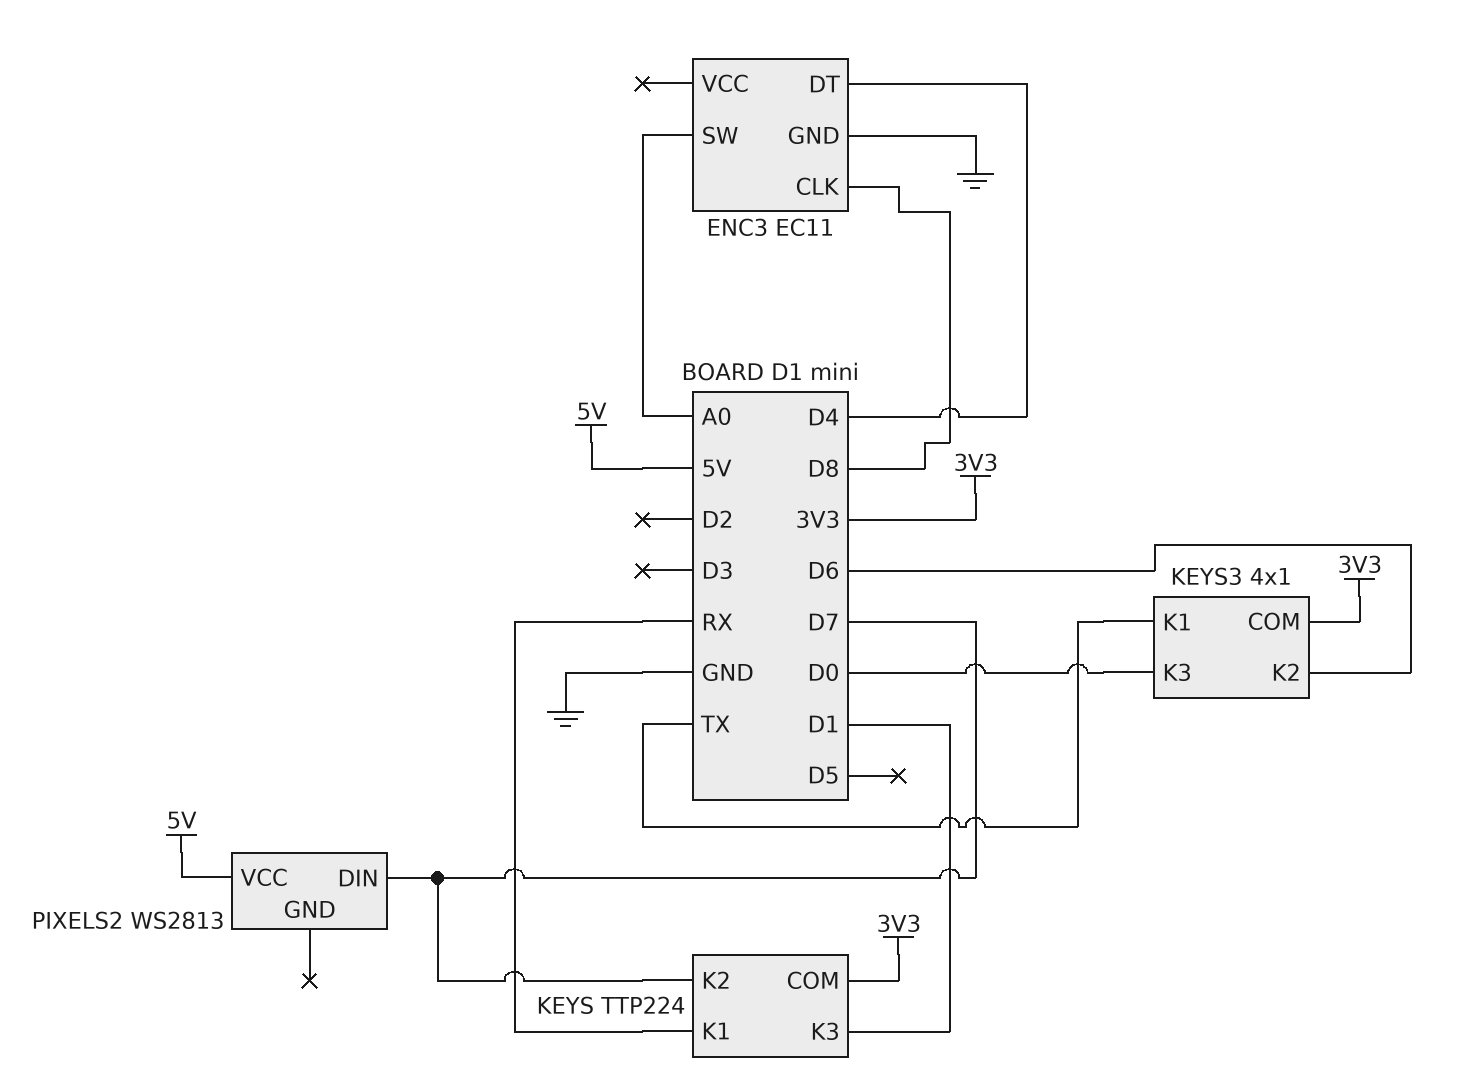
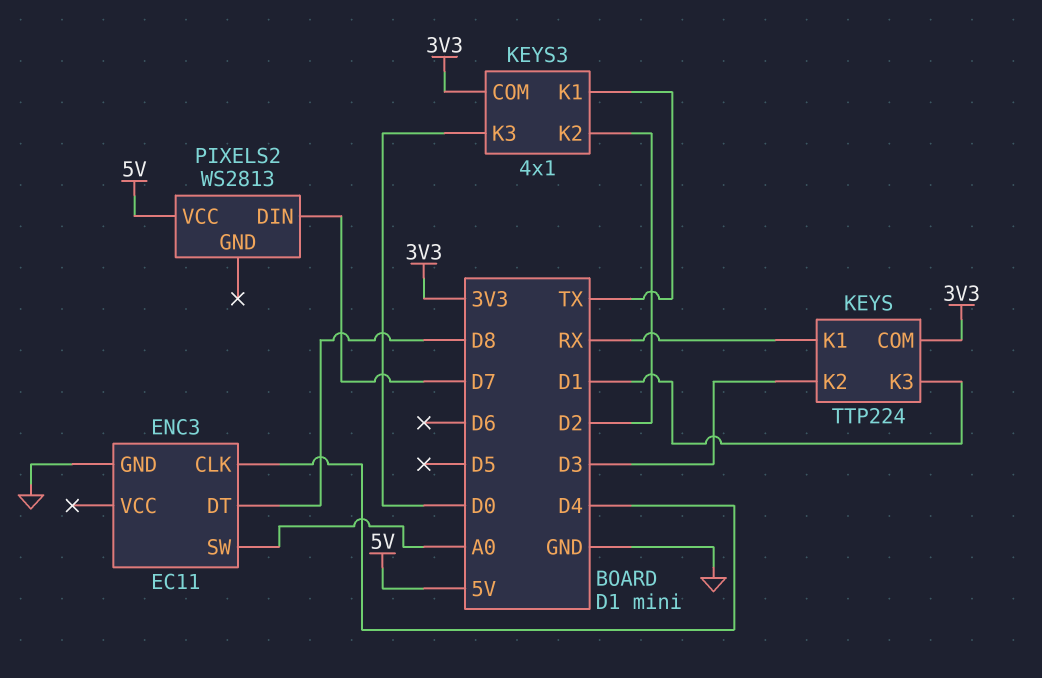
ENC3 pin CLK: D8 -> D4
ENC3 pin DT: D4 -> D8
KEYS pin K2: D7 -> D3
KEYS3 pin K2: D6 -> D2

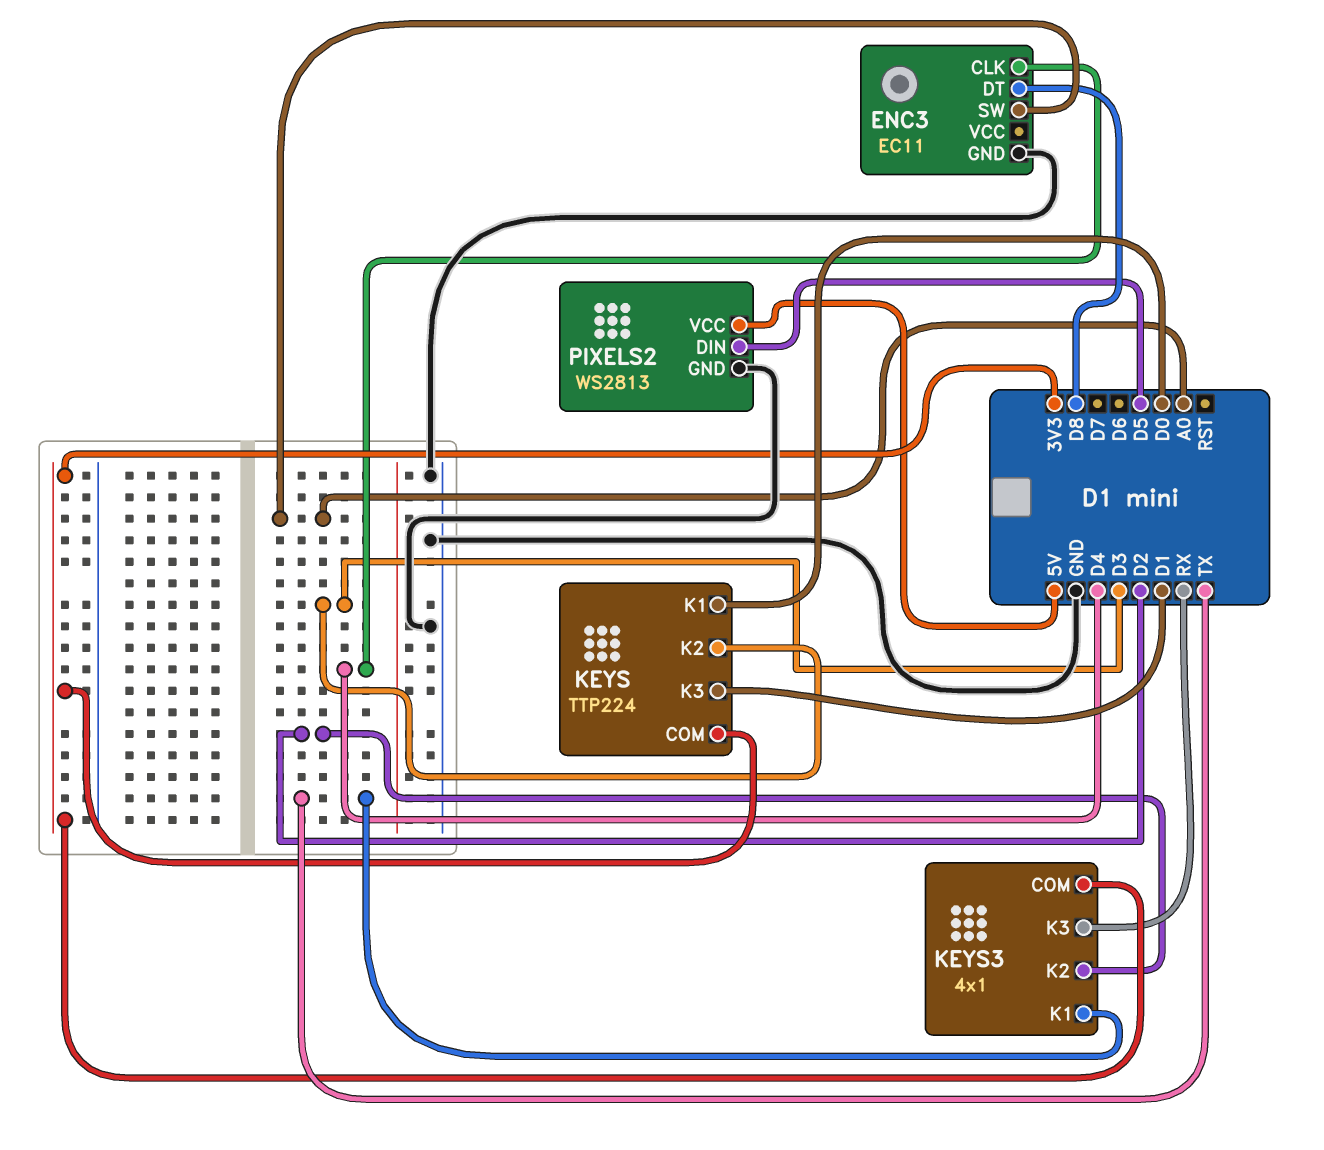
KEYS pin K1: RX -> D0
KEYS3 pin K3: D0 -> RX
PIXELS2 pin DIN: D7 -> D5
PIXELS2 pin GND: none -> GND

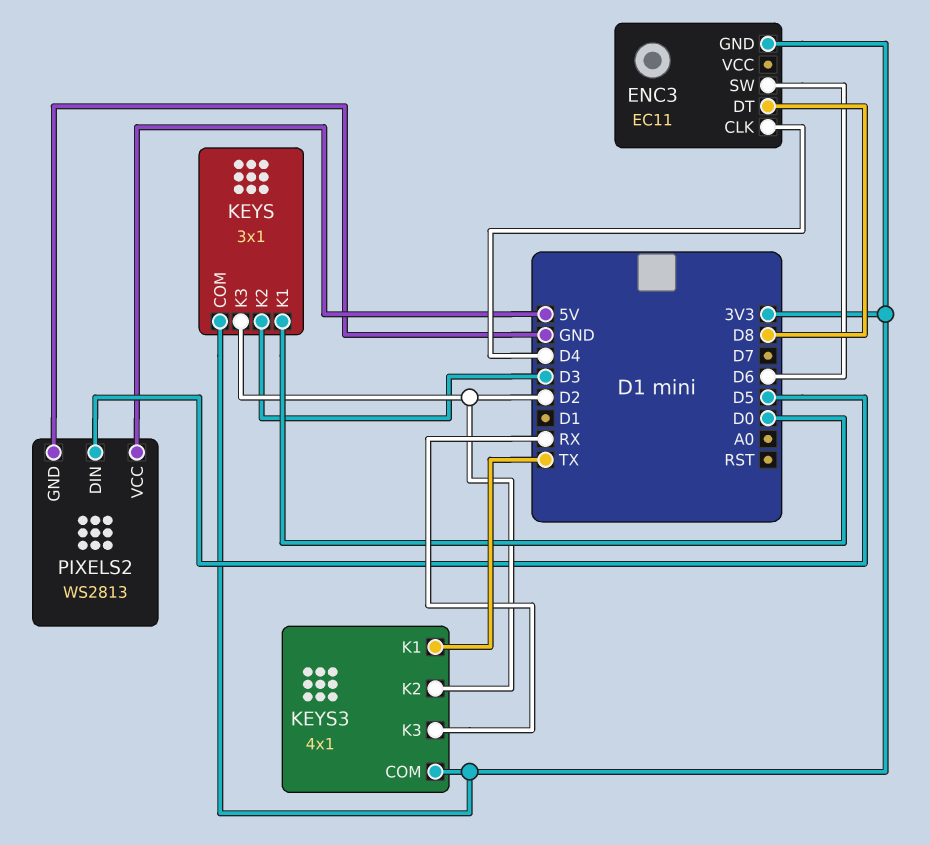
ENC3 pin GND: GND -> 3V3
ENC3 pin SW: A0 -> D6
KEYS: TTP224 -> 3x1
KEYS pin K3: D1 -> D2

